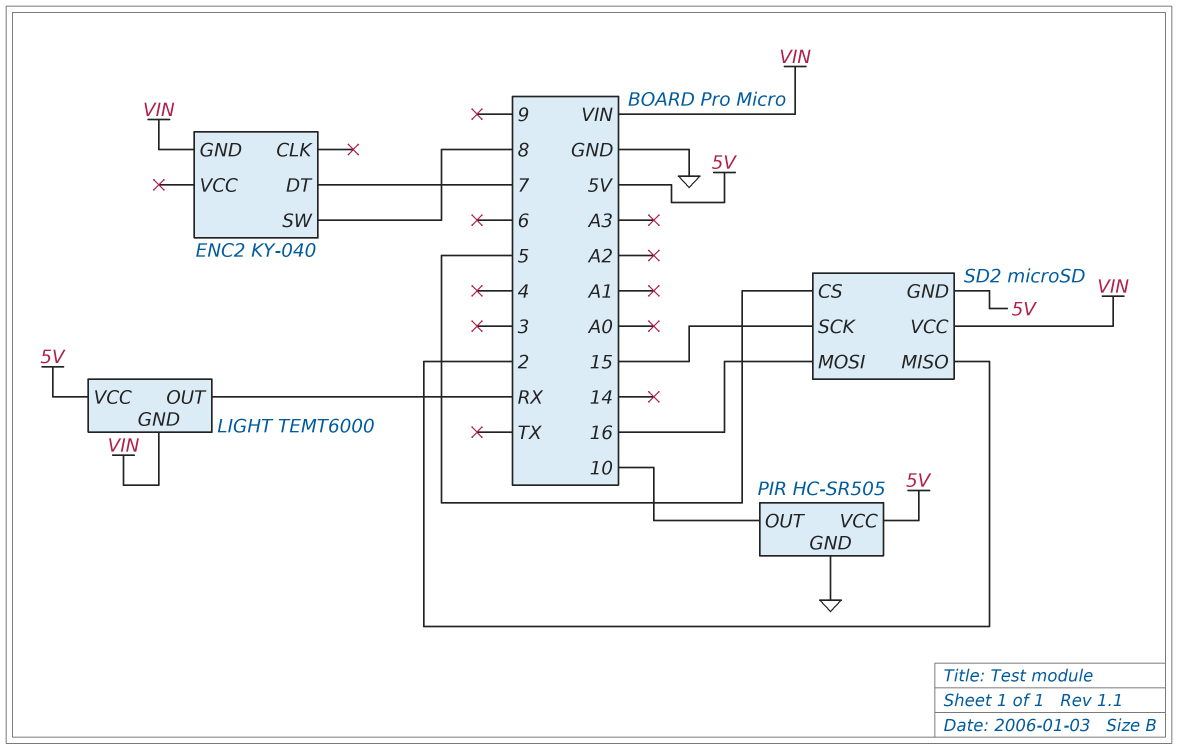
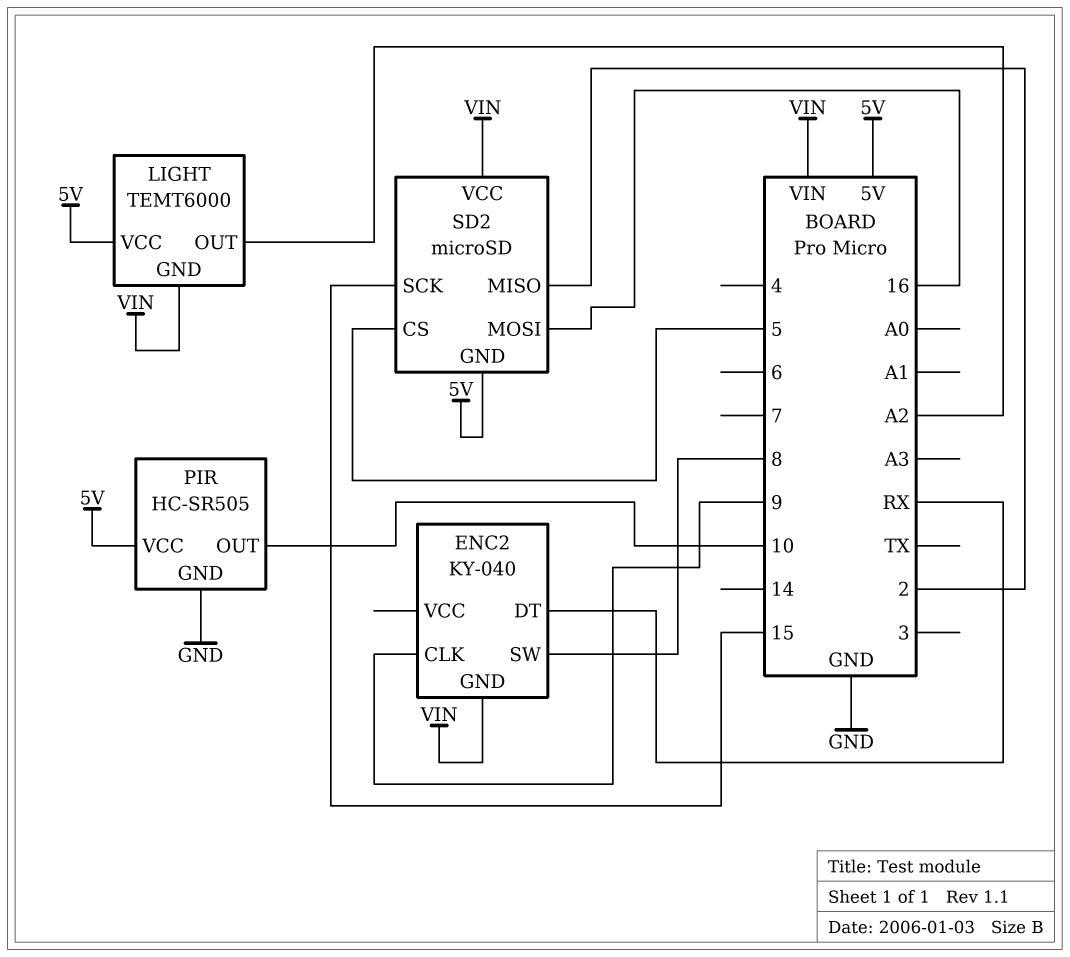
ENC2 pin CLK: none -> 9
ENC2 pin DT: 7 -> RX
LIGHT pin OUT: RX -> A2

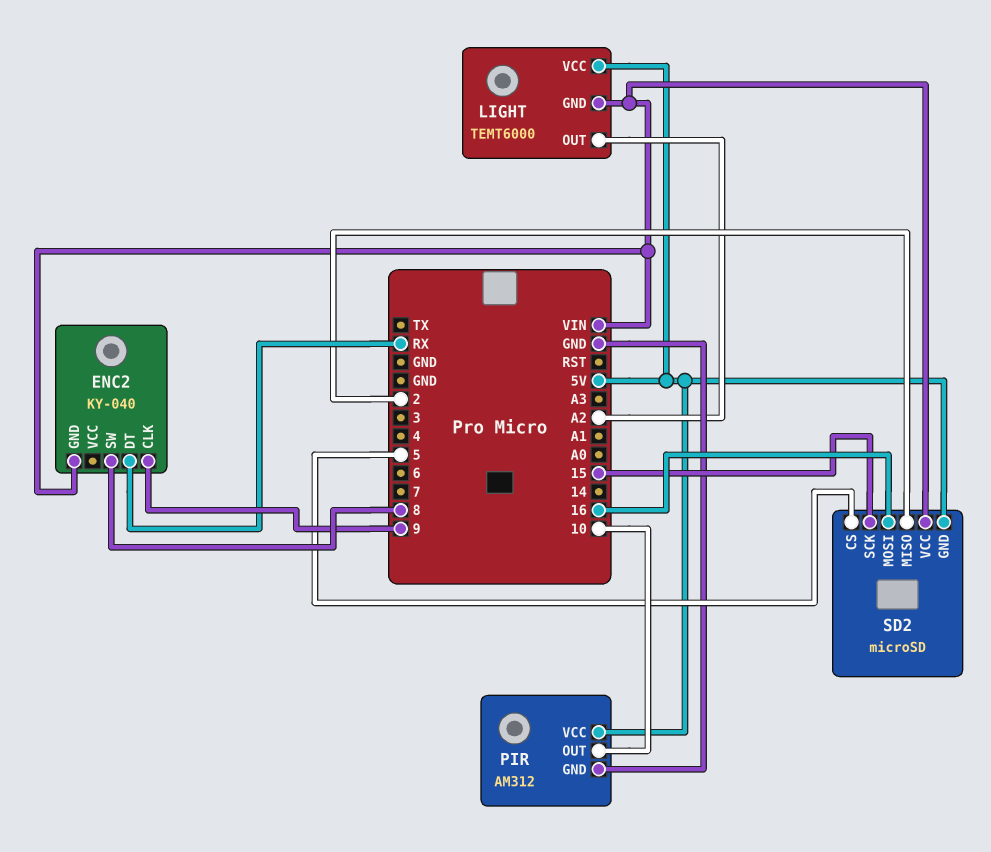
PIR: HC-SR505 -> AM312

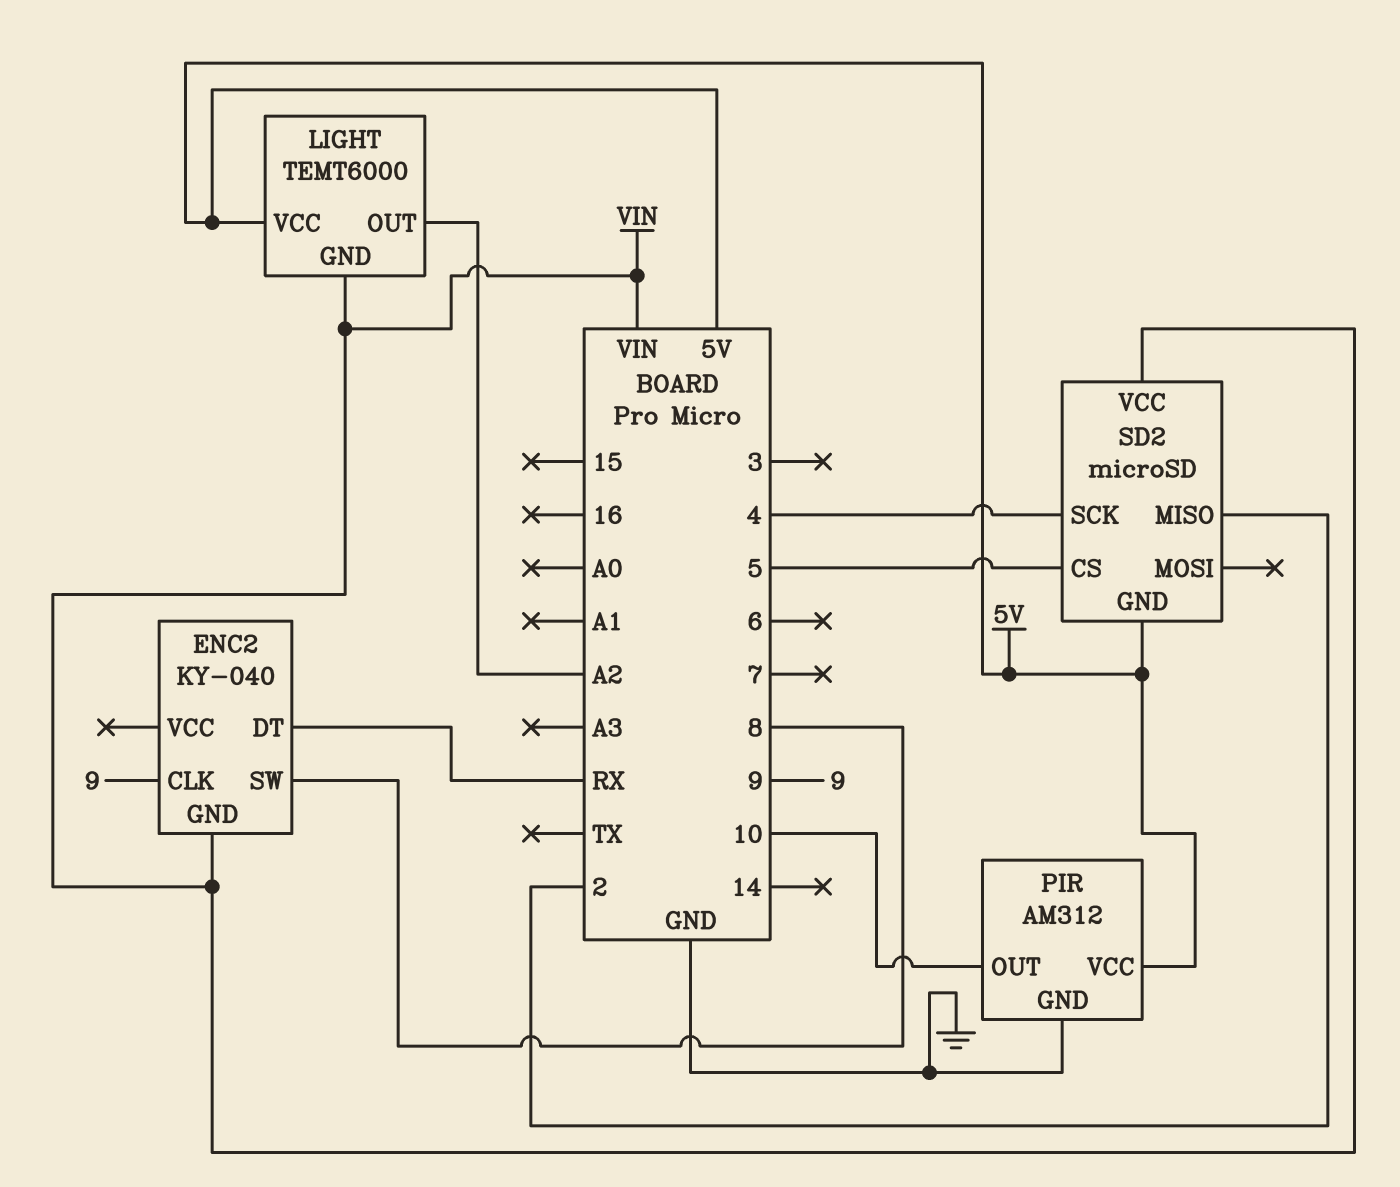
SD2 pin MOSI: 16 -> none
SD2 pin SCK: 15 -> 4

